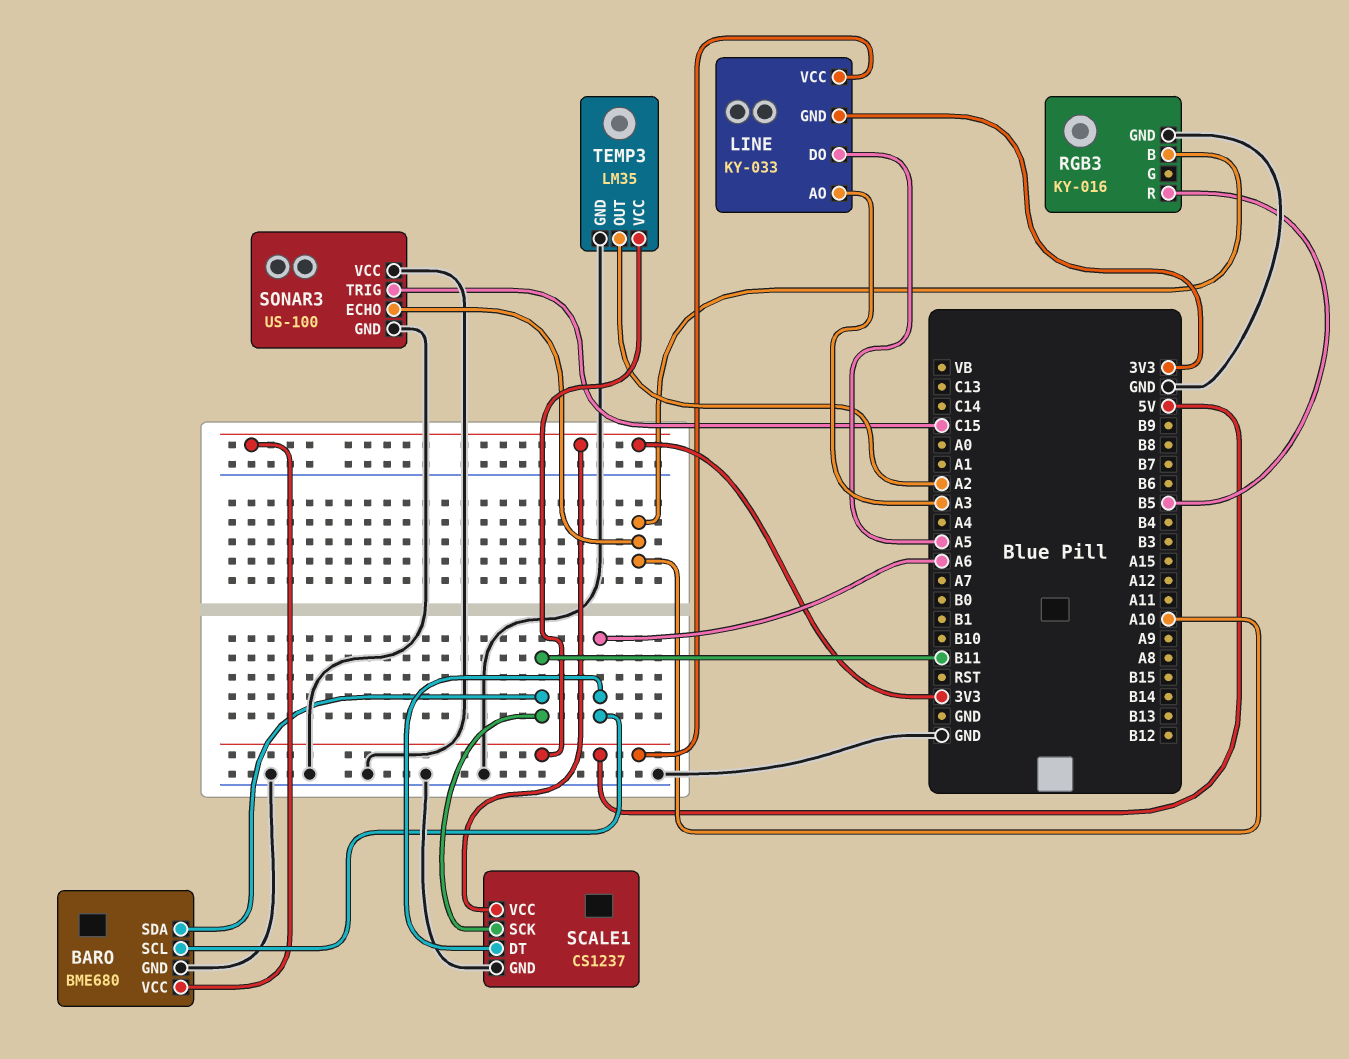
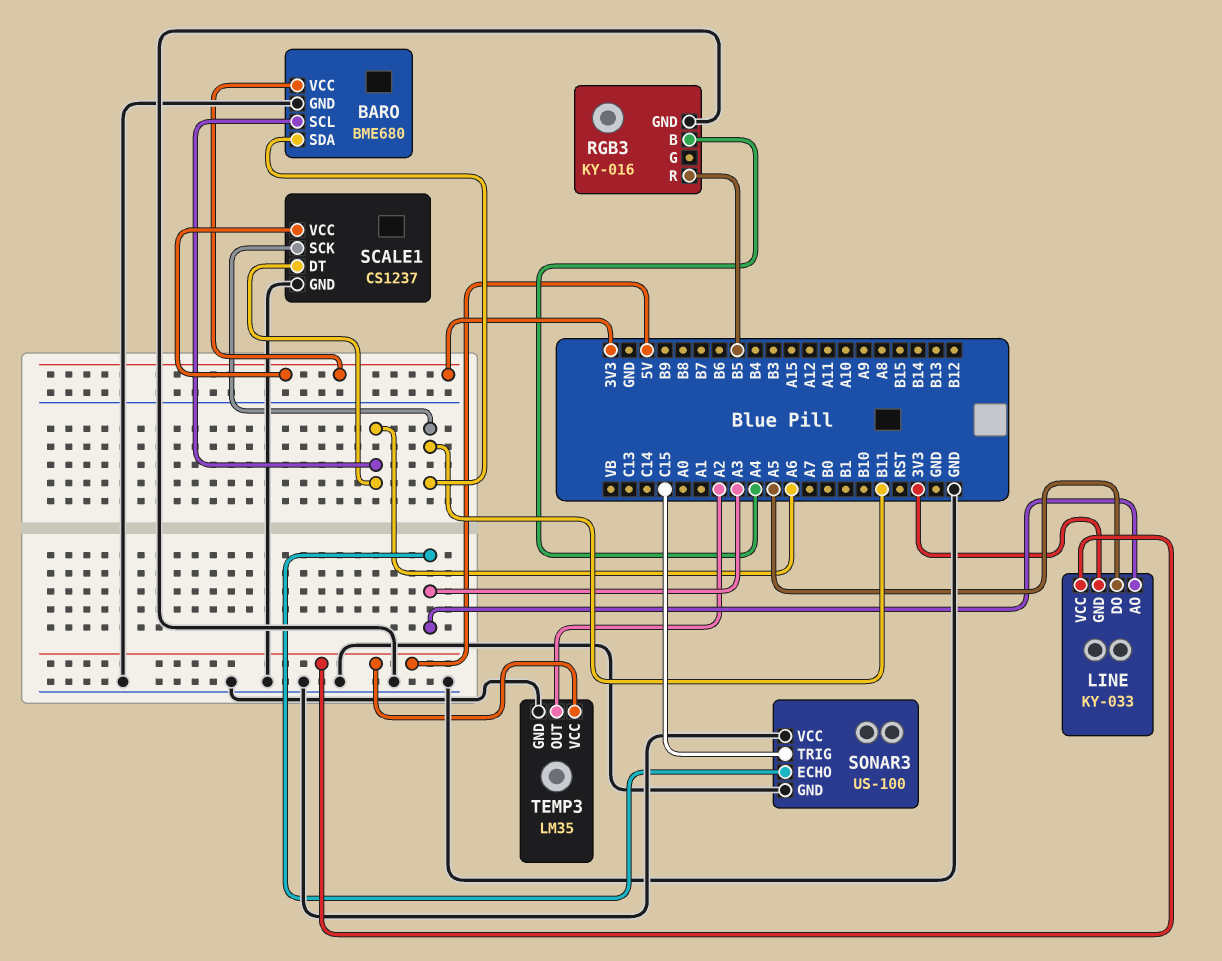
RGB3 pin B: A10 -> A4
SONAR3 pin ECHO: A10 -> A3

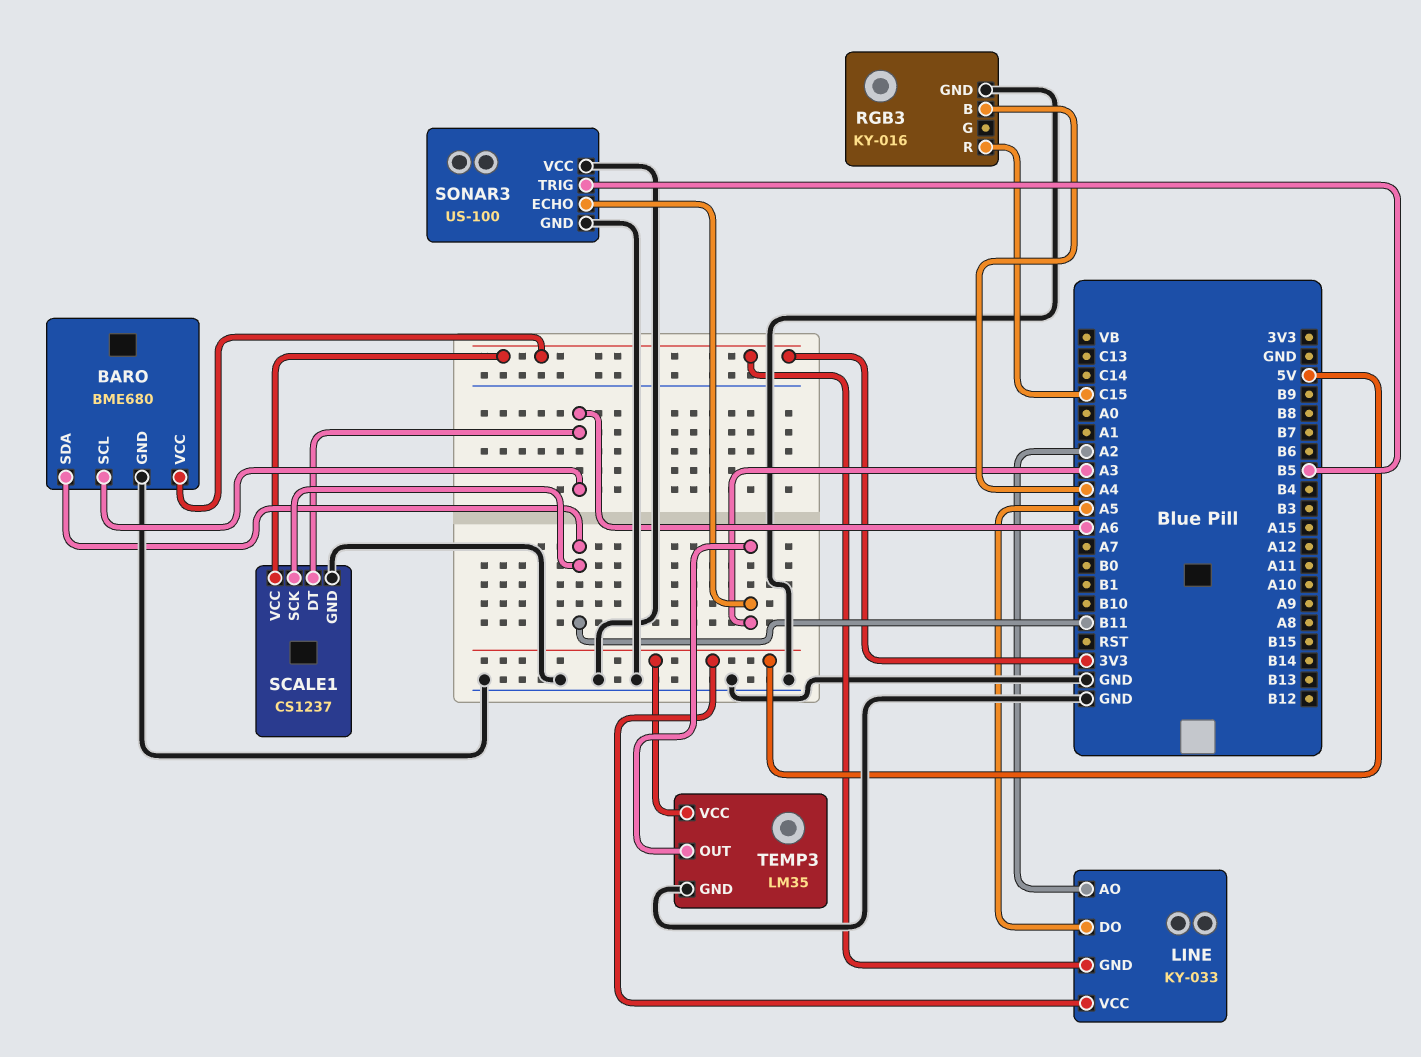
LINE pin AO: A3 -> A2
RGB3 pin R: B5 -> C15
SONAR3 pin TRIG: C15 -> B5
TEMP3 pin OUT: A2 -> A3

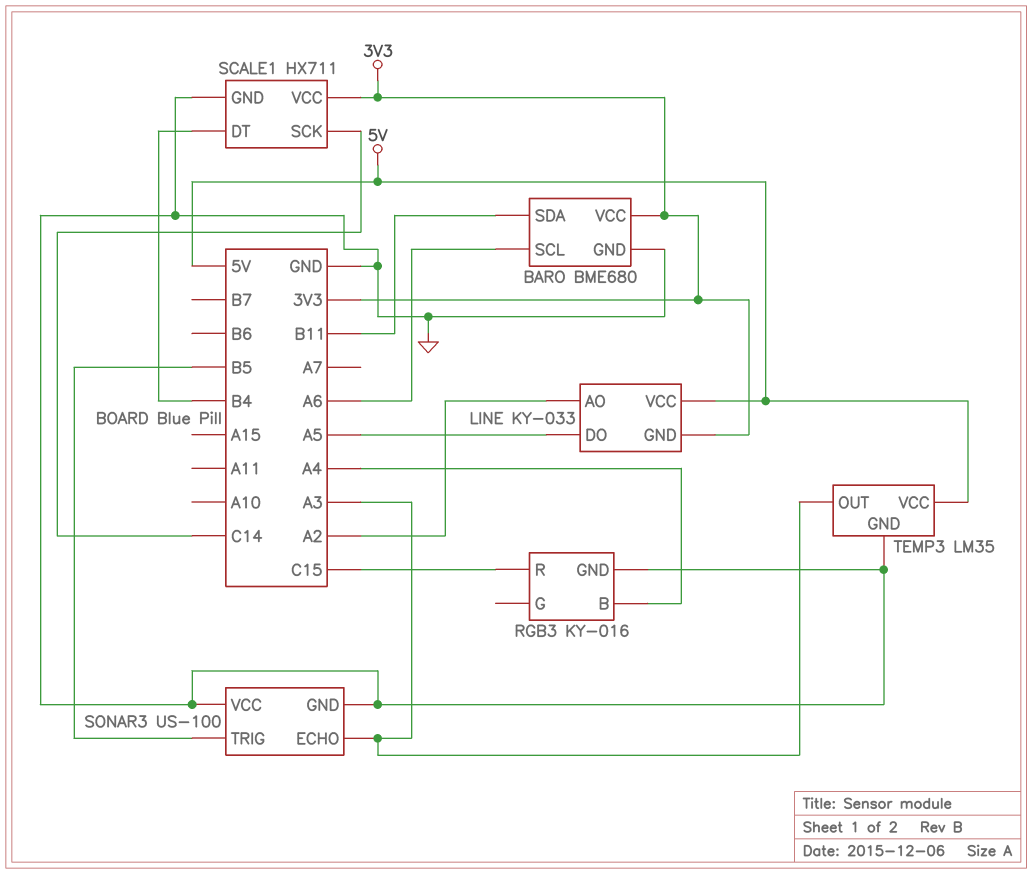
SCALE1: CS1237 -> HX711
SCALE1 pin DT: A6 -> B4
SCALE1 pin SCK: B11 -> C14

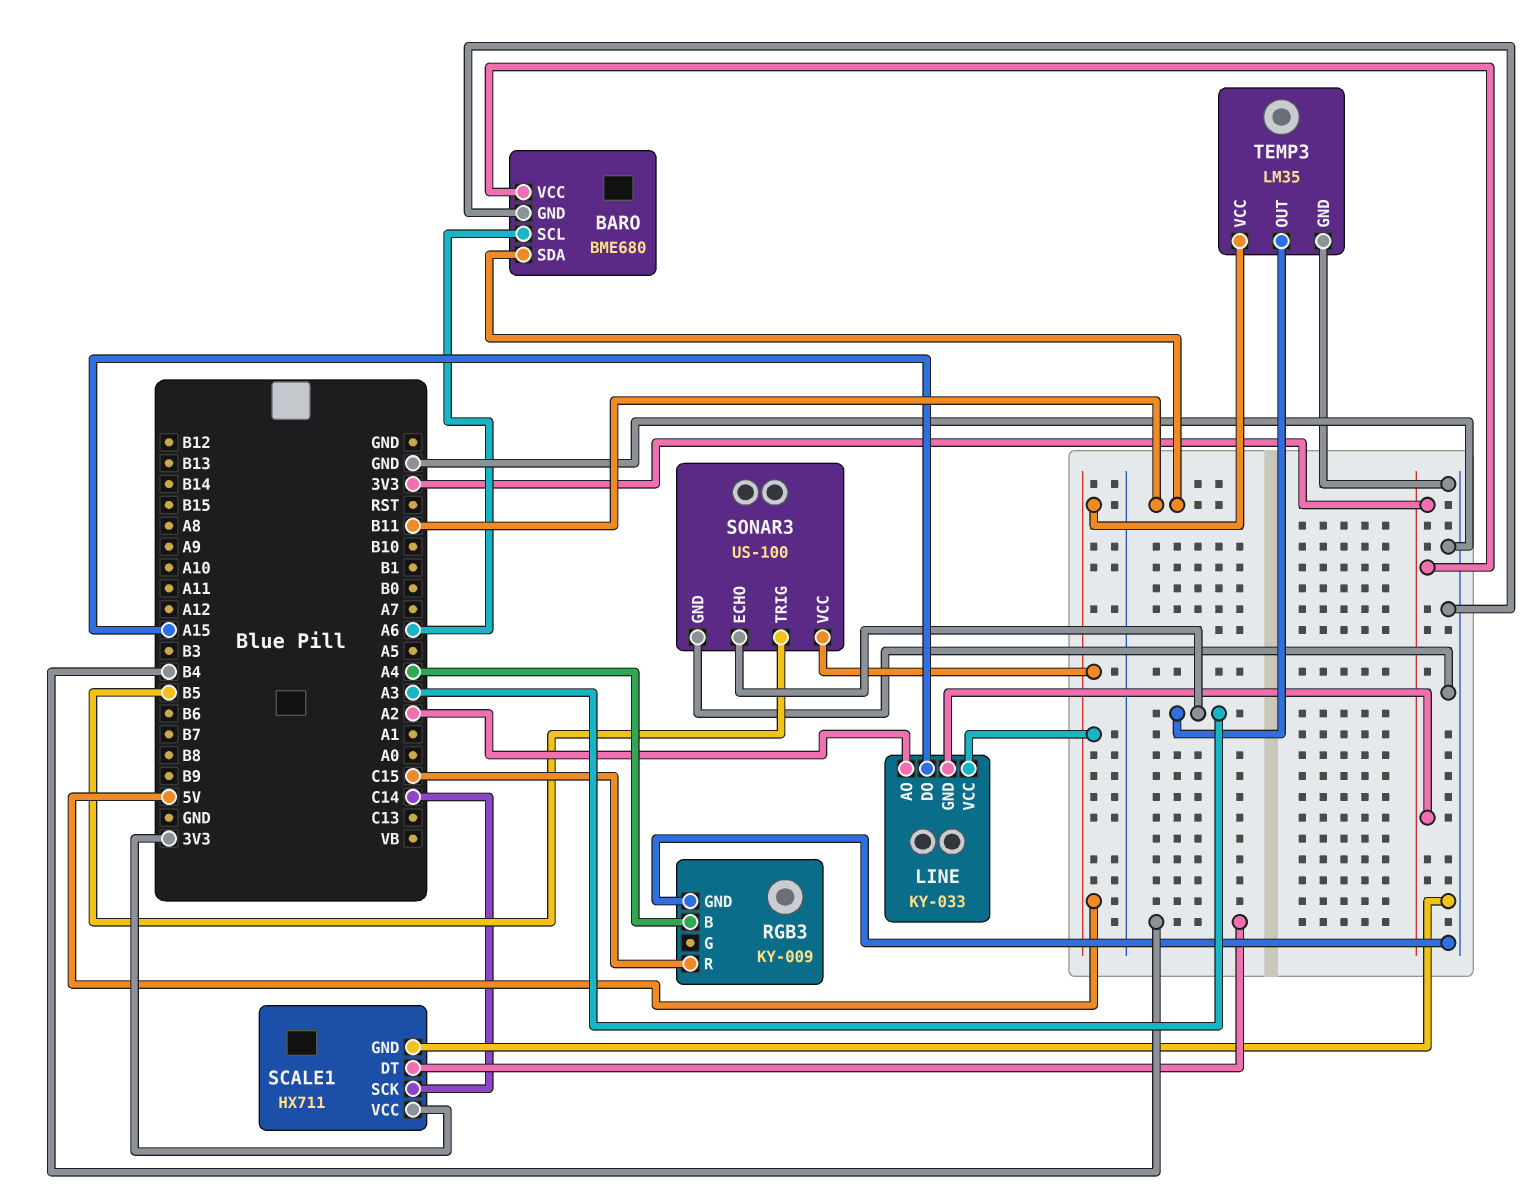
LINE pin DO: A5 -> A15
RGB3: KY-016 -> KY-009
SONAR3 pin VCC: GND -> 5V

